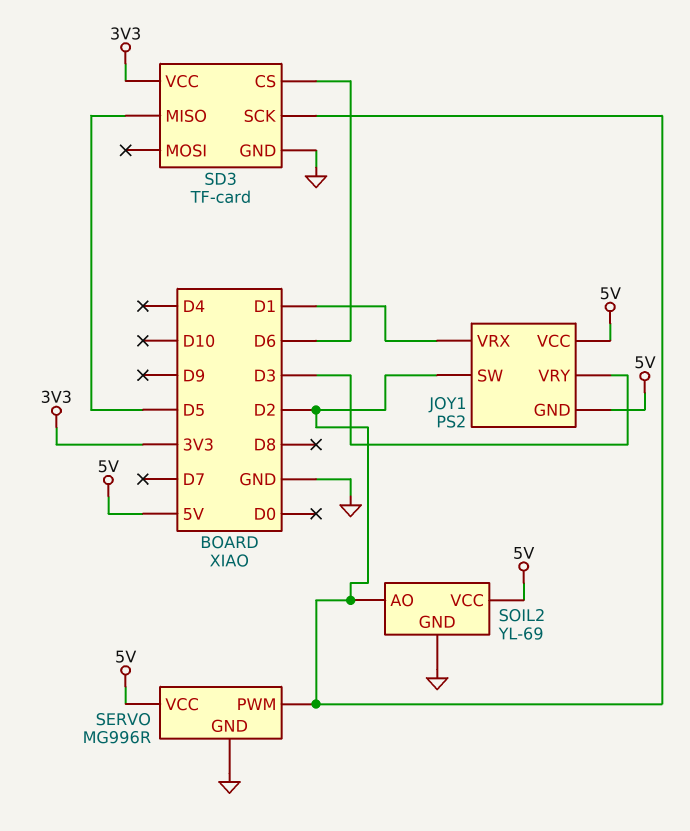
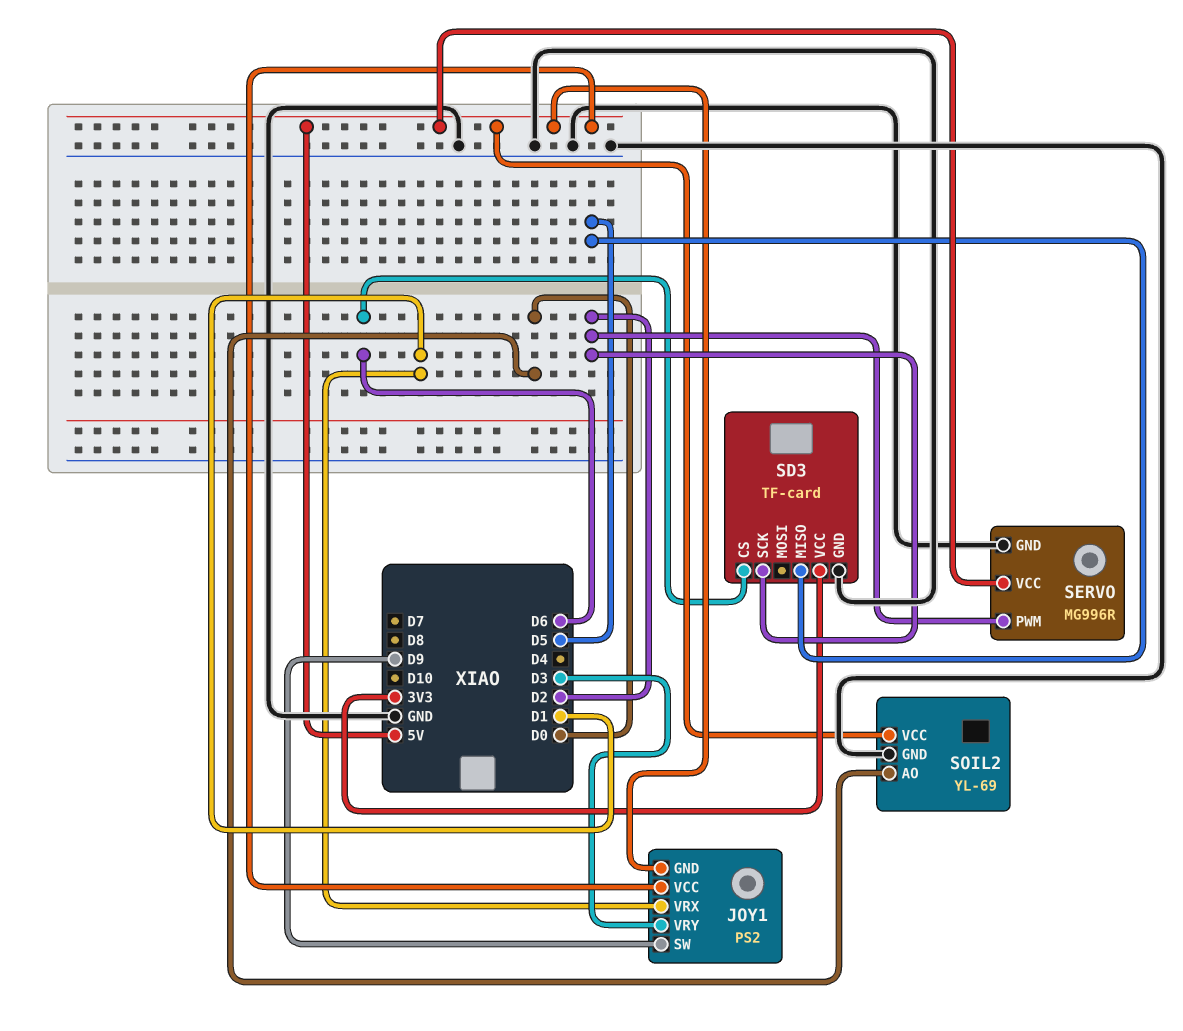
JOY1 pin SW: D2 -> D9
SOIL2 pin AO: D2 -> D0

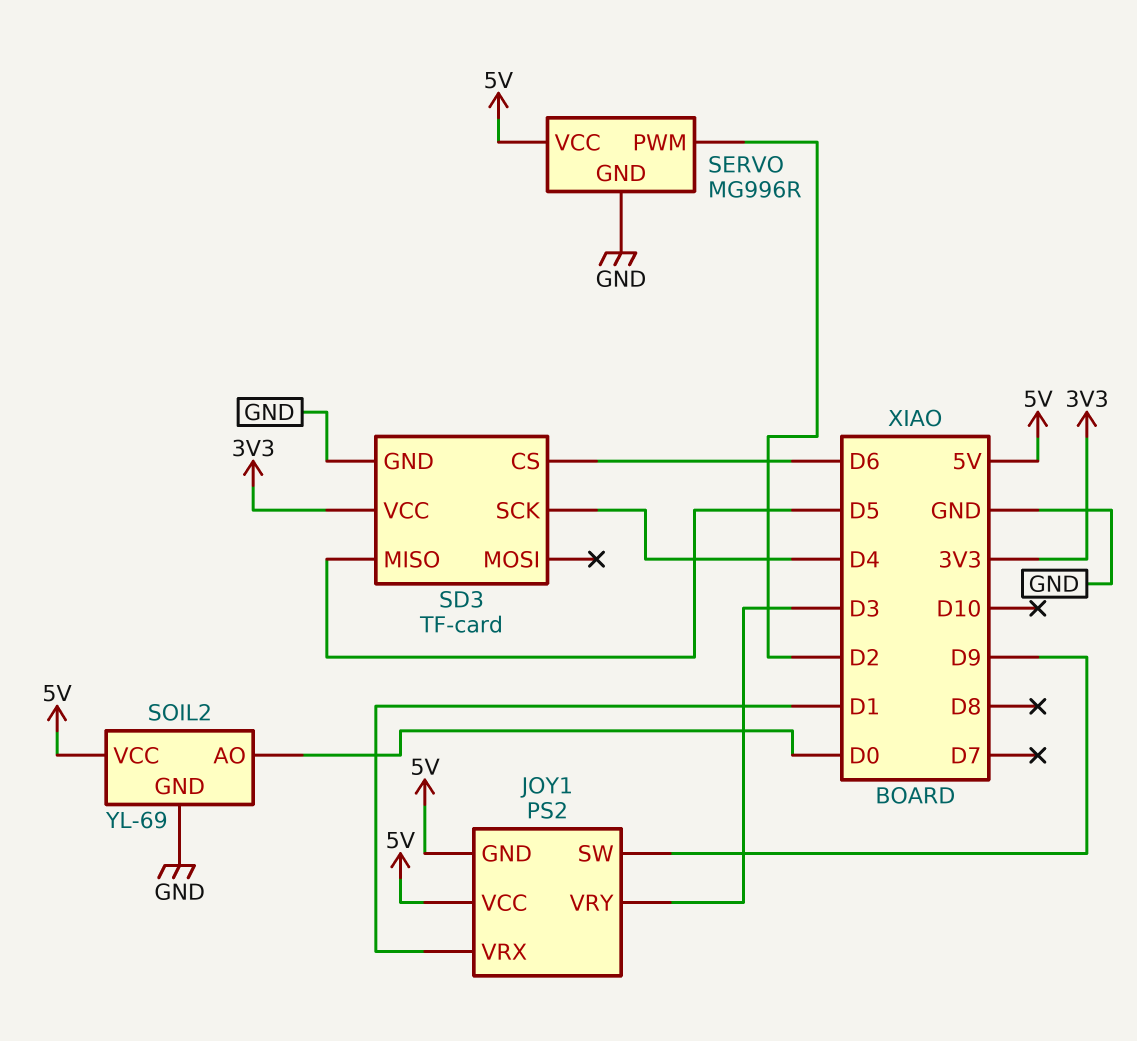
SD3 pin SCK: D2 -> D4

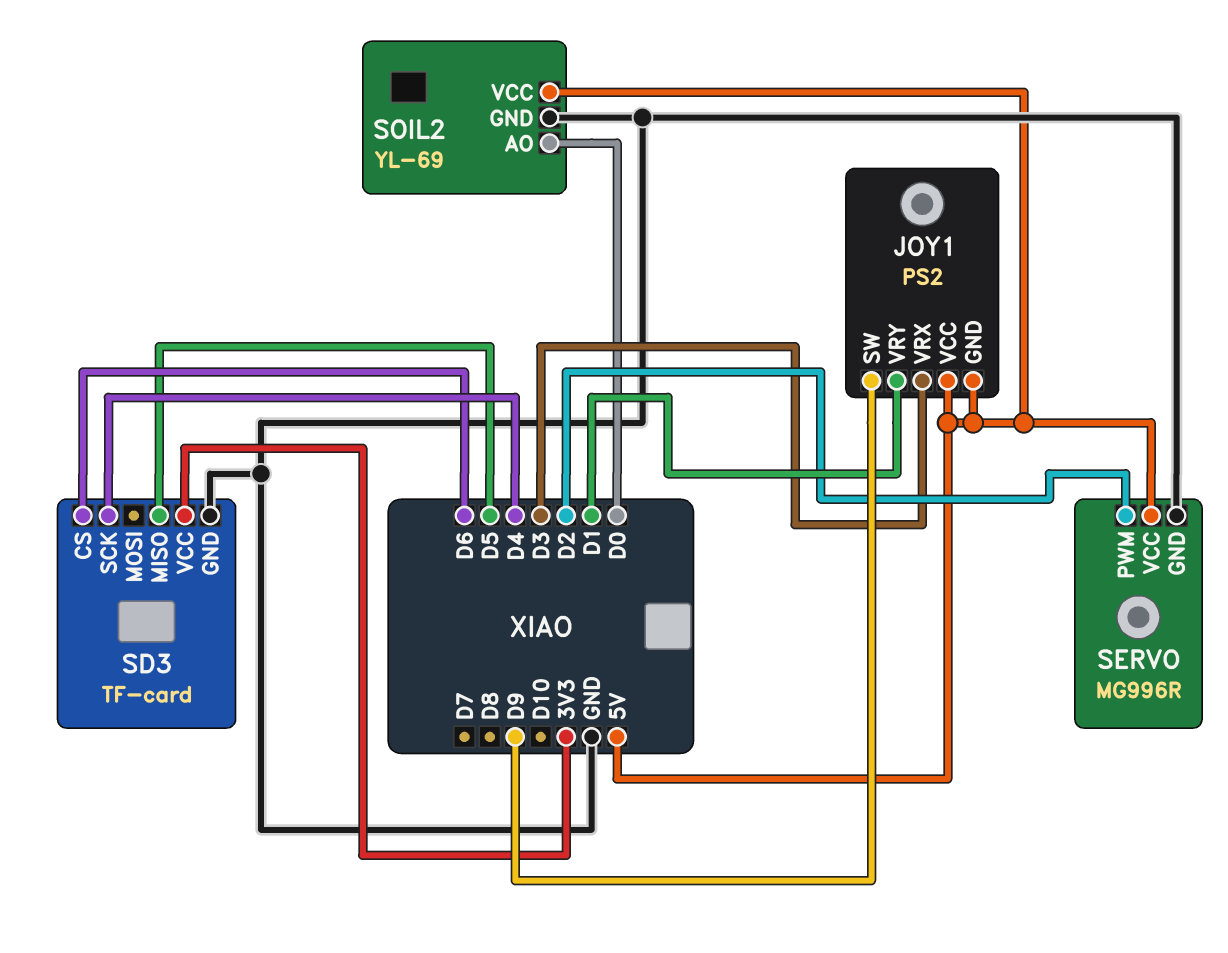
JOY1 pin VRX: D1 -> D3
JOY1 pin VRY: D3 -> D1

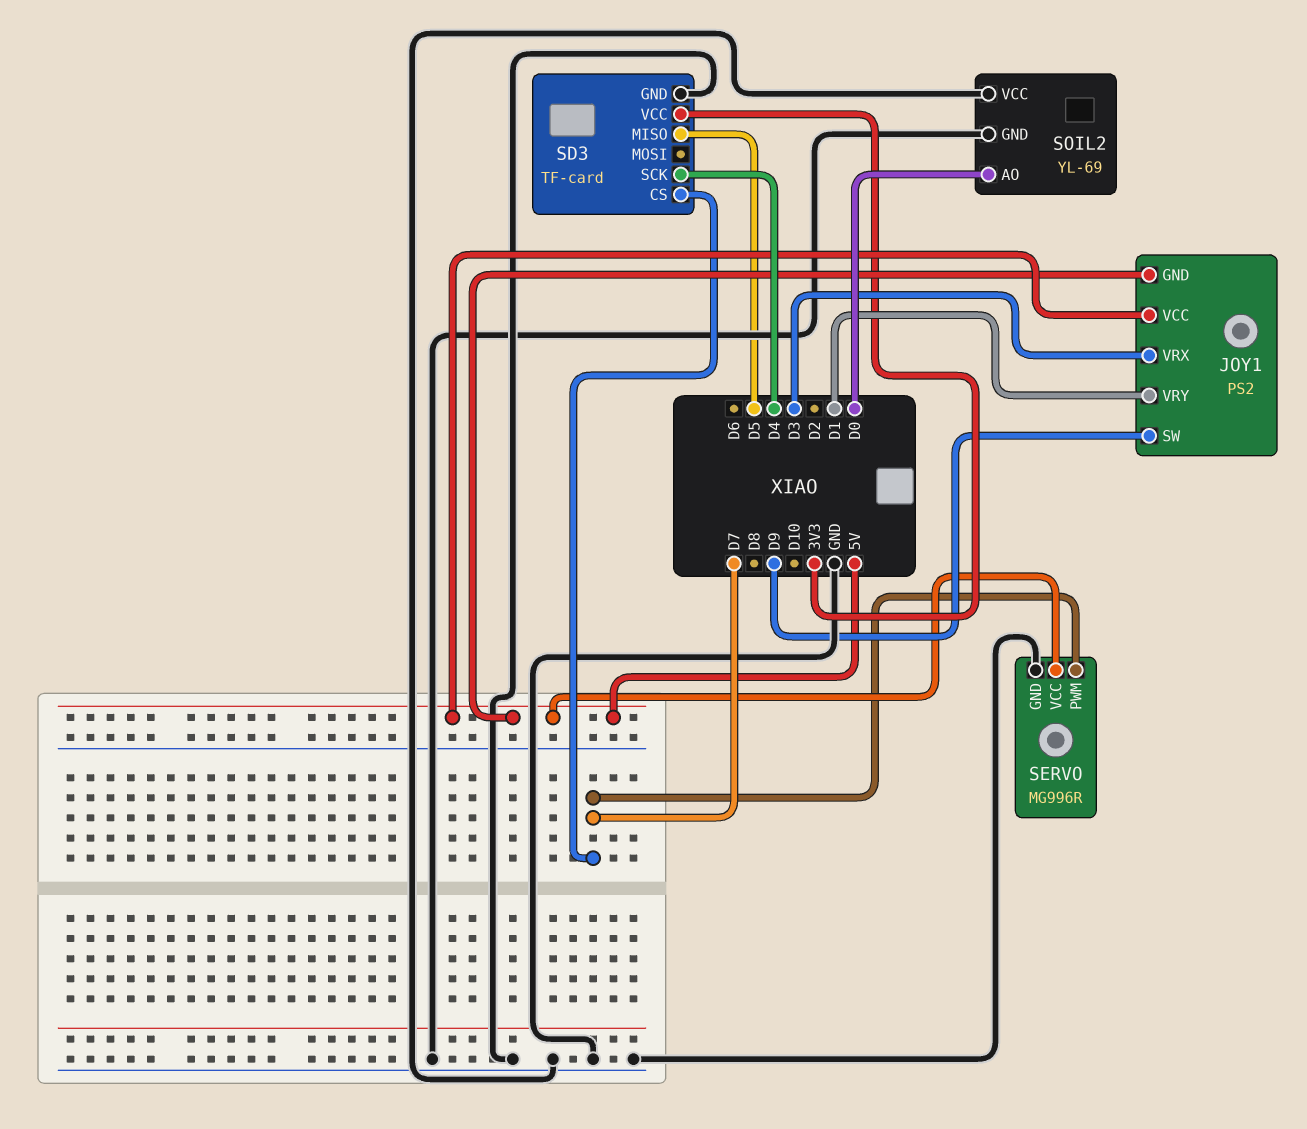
SD3 pin CS: D6 -> D7
SERVO pin PWM: D2 -> D7
SOIL2 pin VCC: 5V -> GND

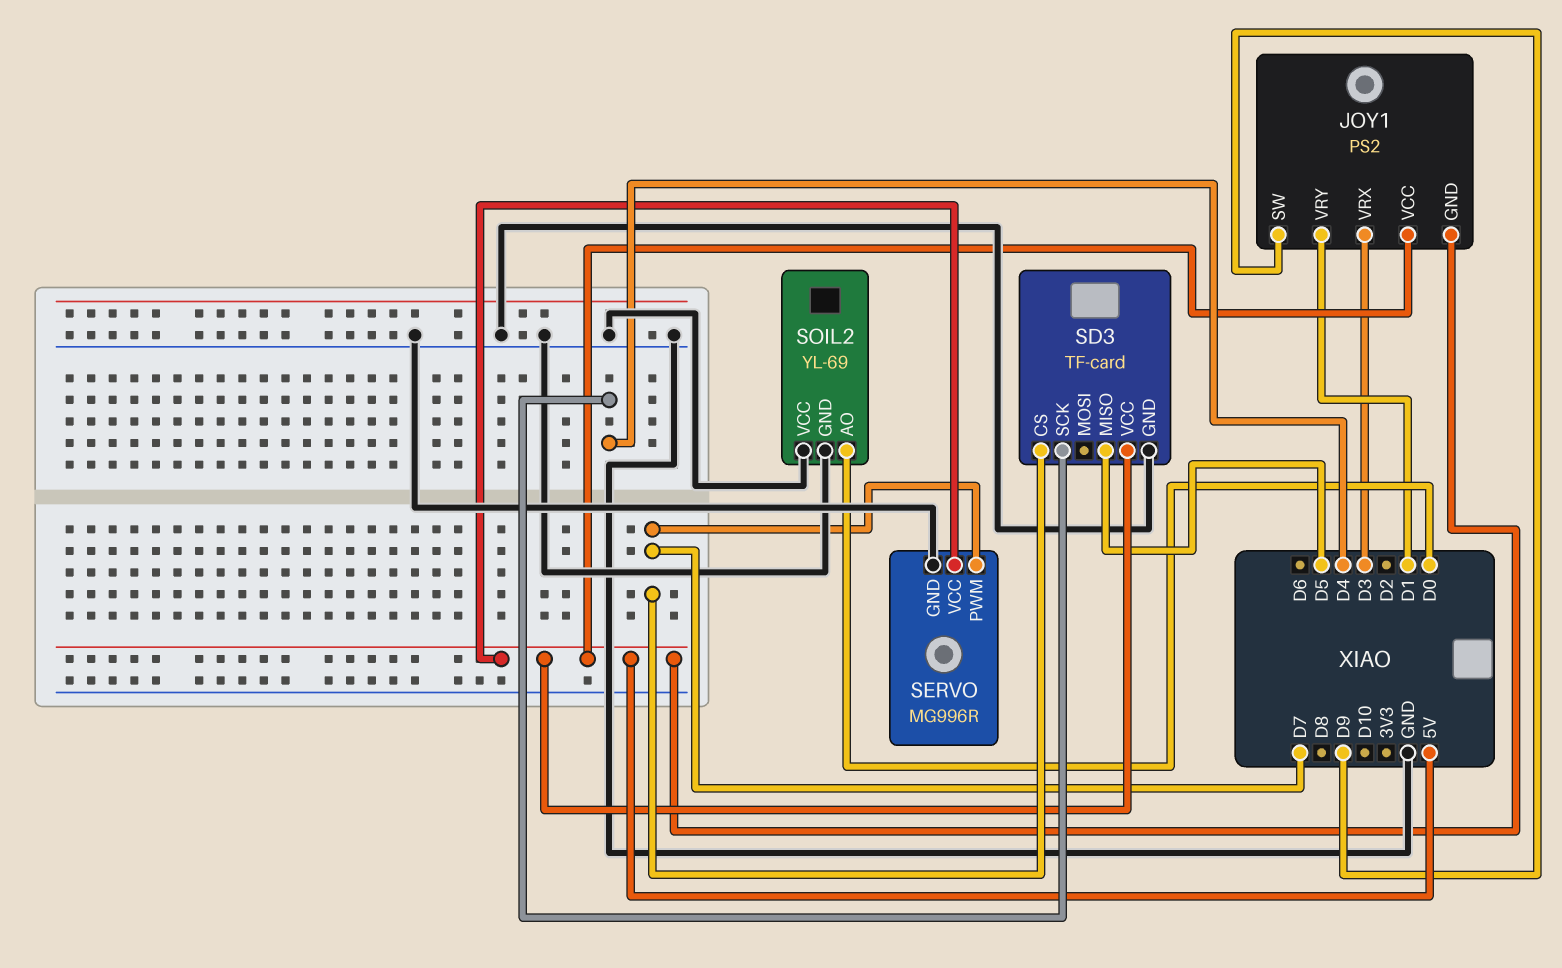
SD3 pin VCC: 3V3 -> 5V

